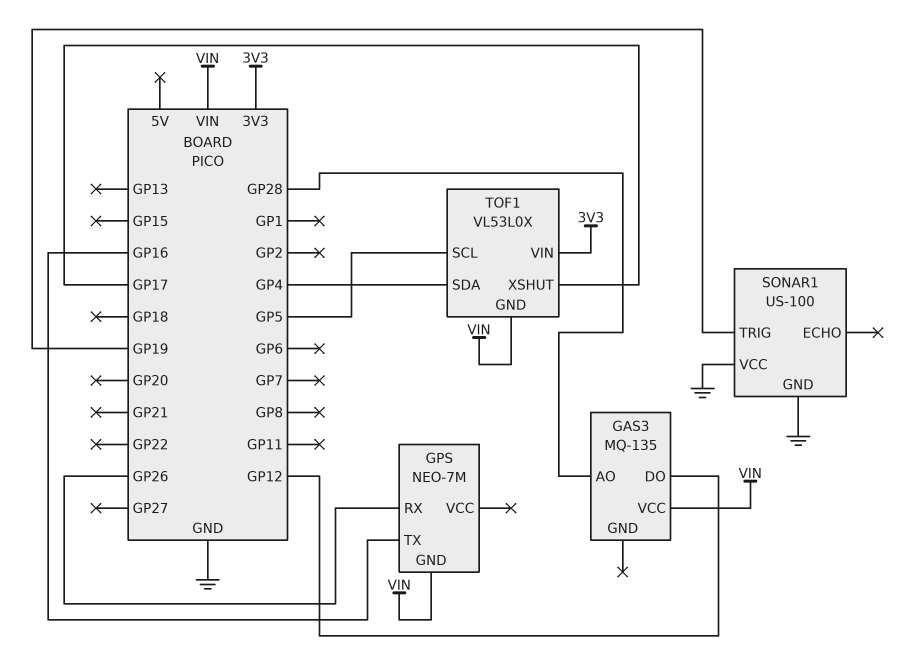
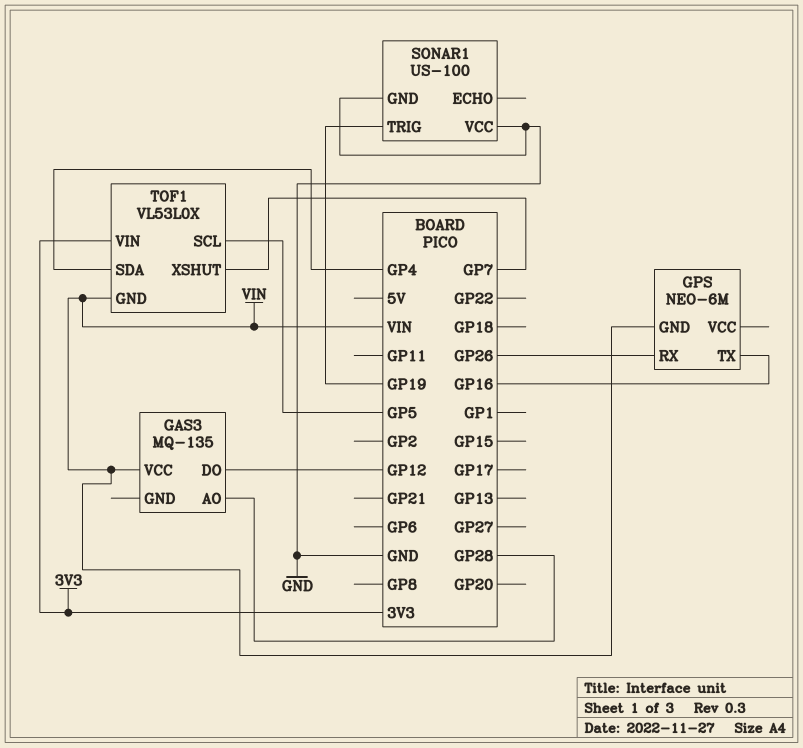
GPS: NEO-7M -> NEO-6M
TOF1 pin XSHUT: GP17 -> GP7

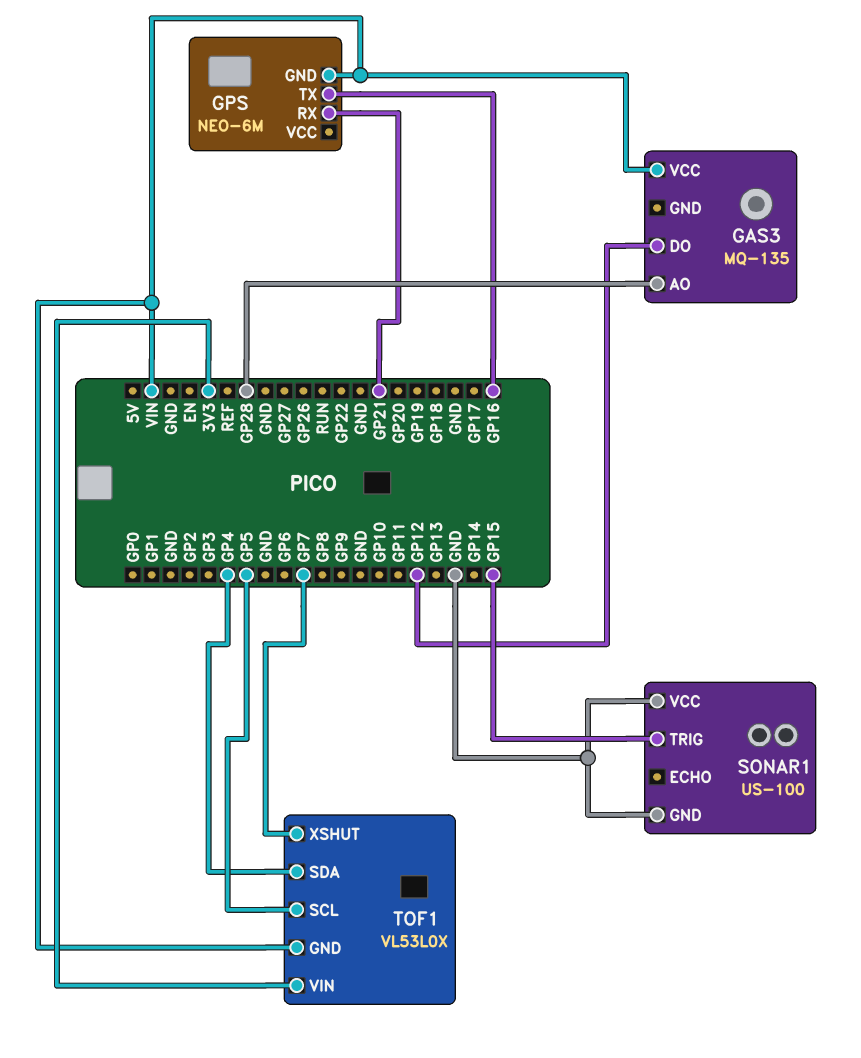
GPS pin RX: GP26 -> GP21
SONAR1 pin TRIG: GP19 -> GP15

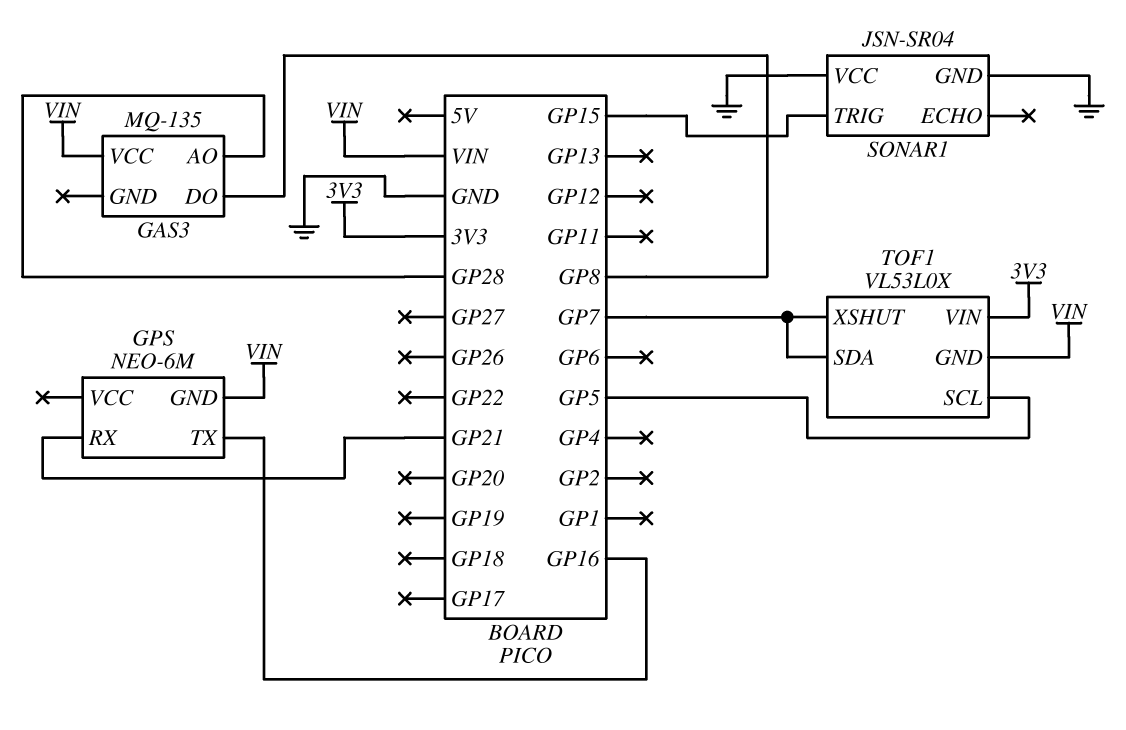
GAS3 pin DO: GP12 -> GP8
SONAR1: US-100 -> JSN-SR04
TOF1 pin SDA: GP4 -> GP7

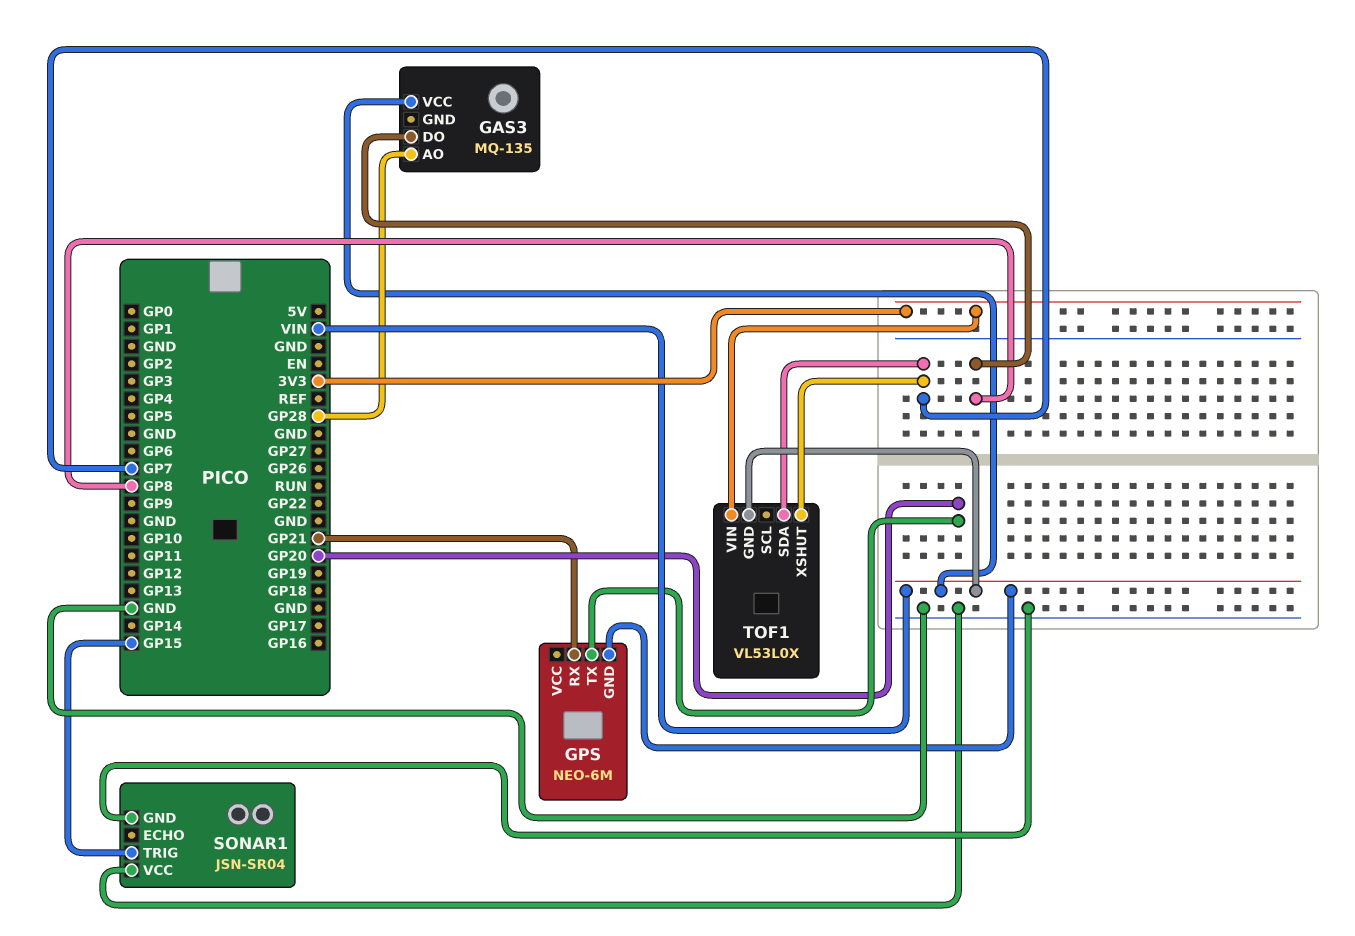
GPS pin TX: GP16 -> GP20
TOF1 pin SCL: GP5 -> none

